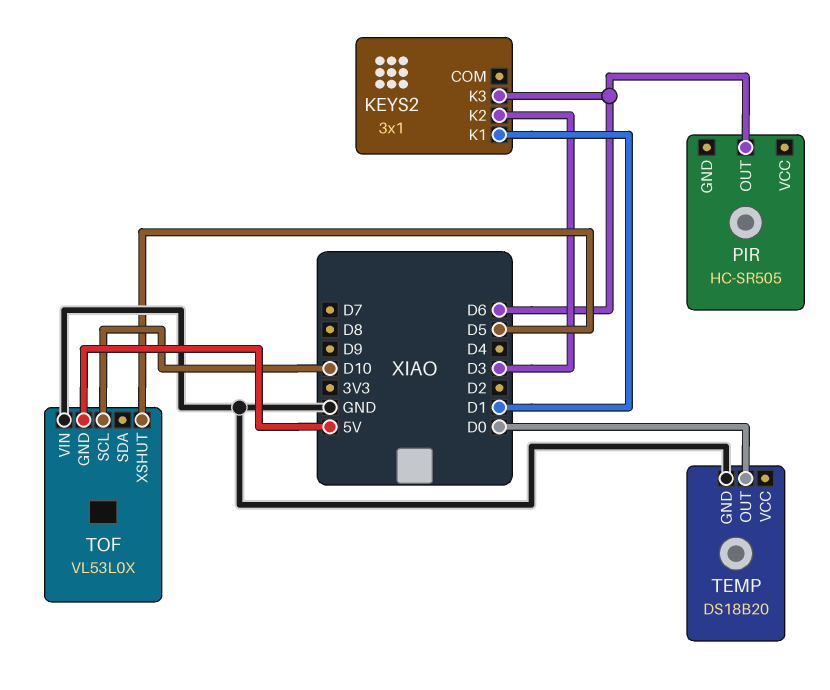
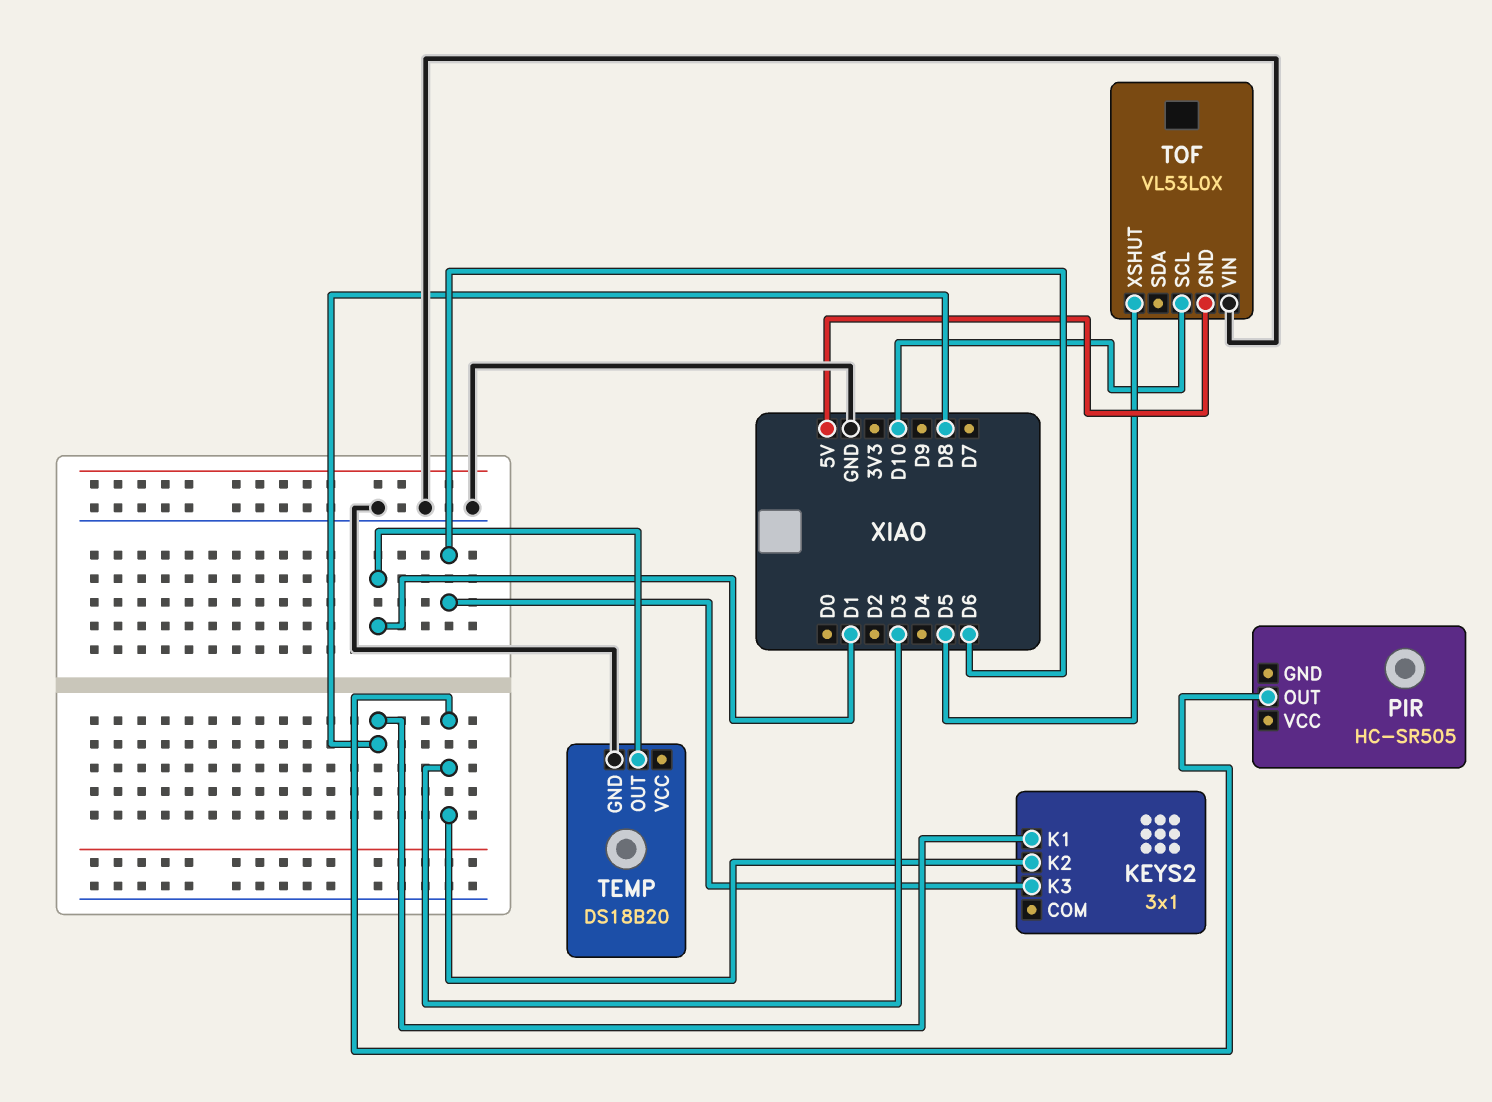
KEYS2 pin K1: D1 -> D8
PIR pin OUT: D6 -> D3
TEMP pin OUT: D0 -> D1

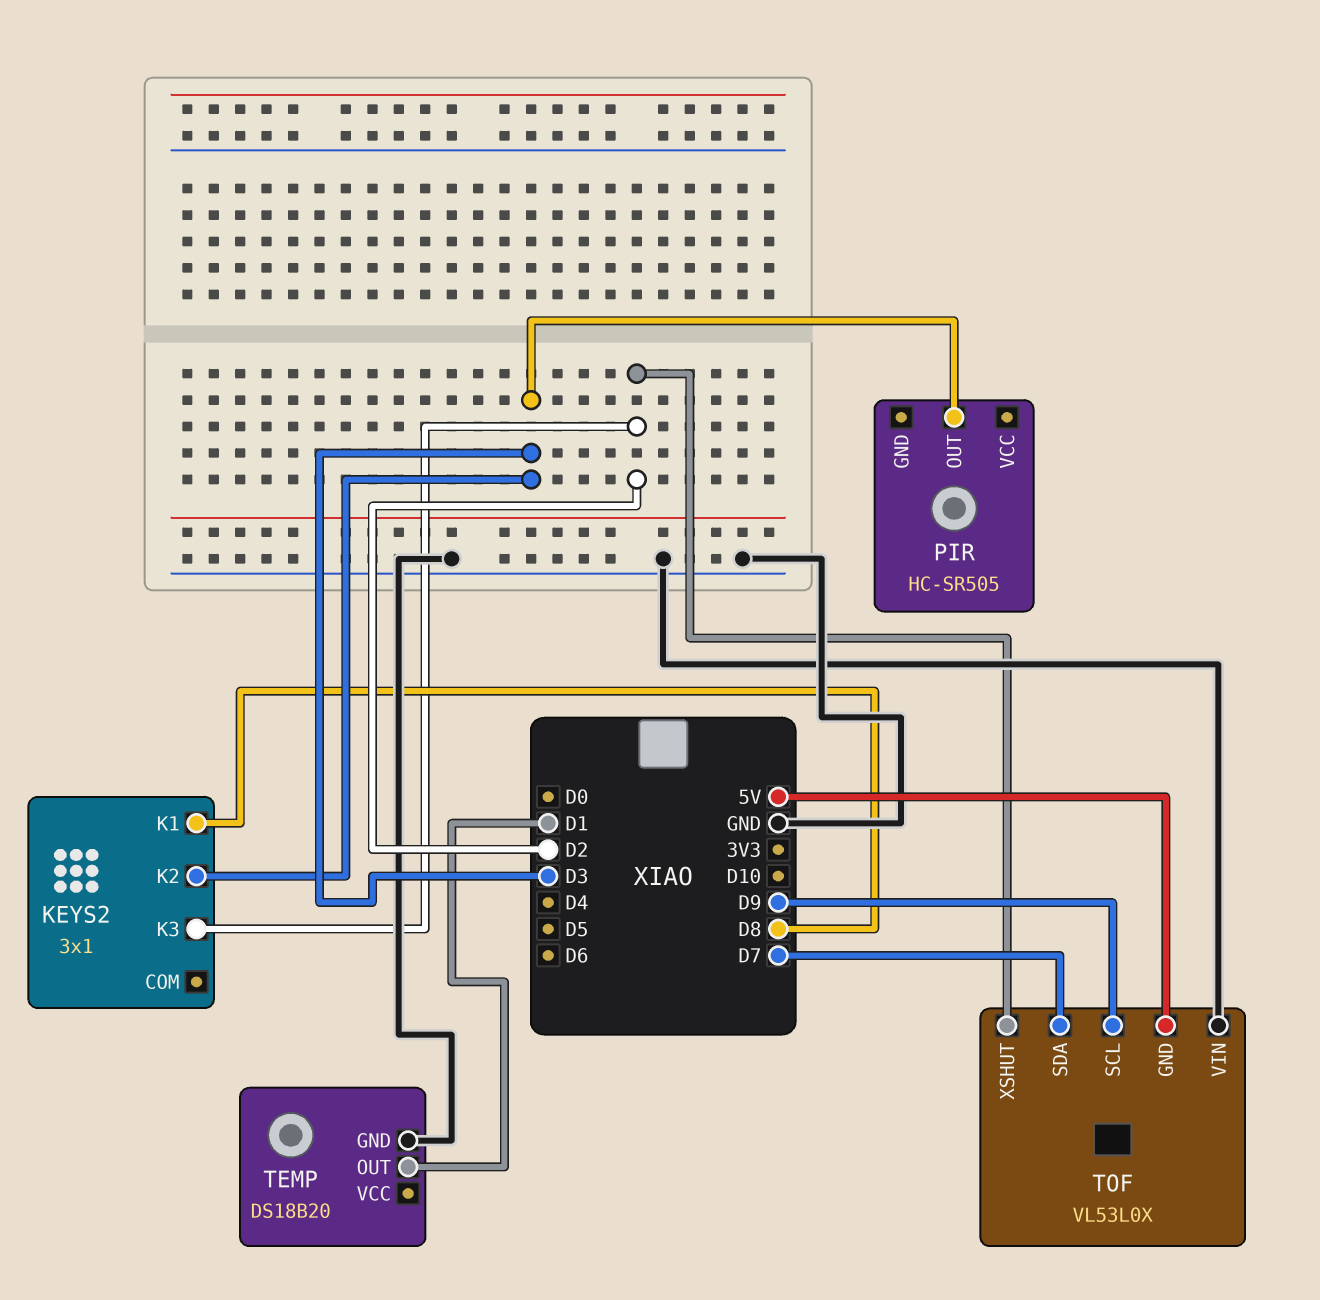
KEYS2 pin K3: D6 -> D2
TOF pin SCL: D10 -> D9
TOF pin SDA: none -> D7
TOF pin XSHUT: D5 -> D2

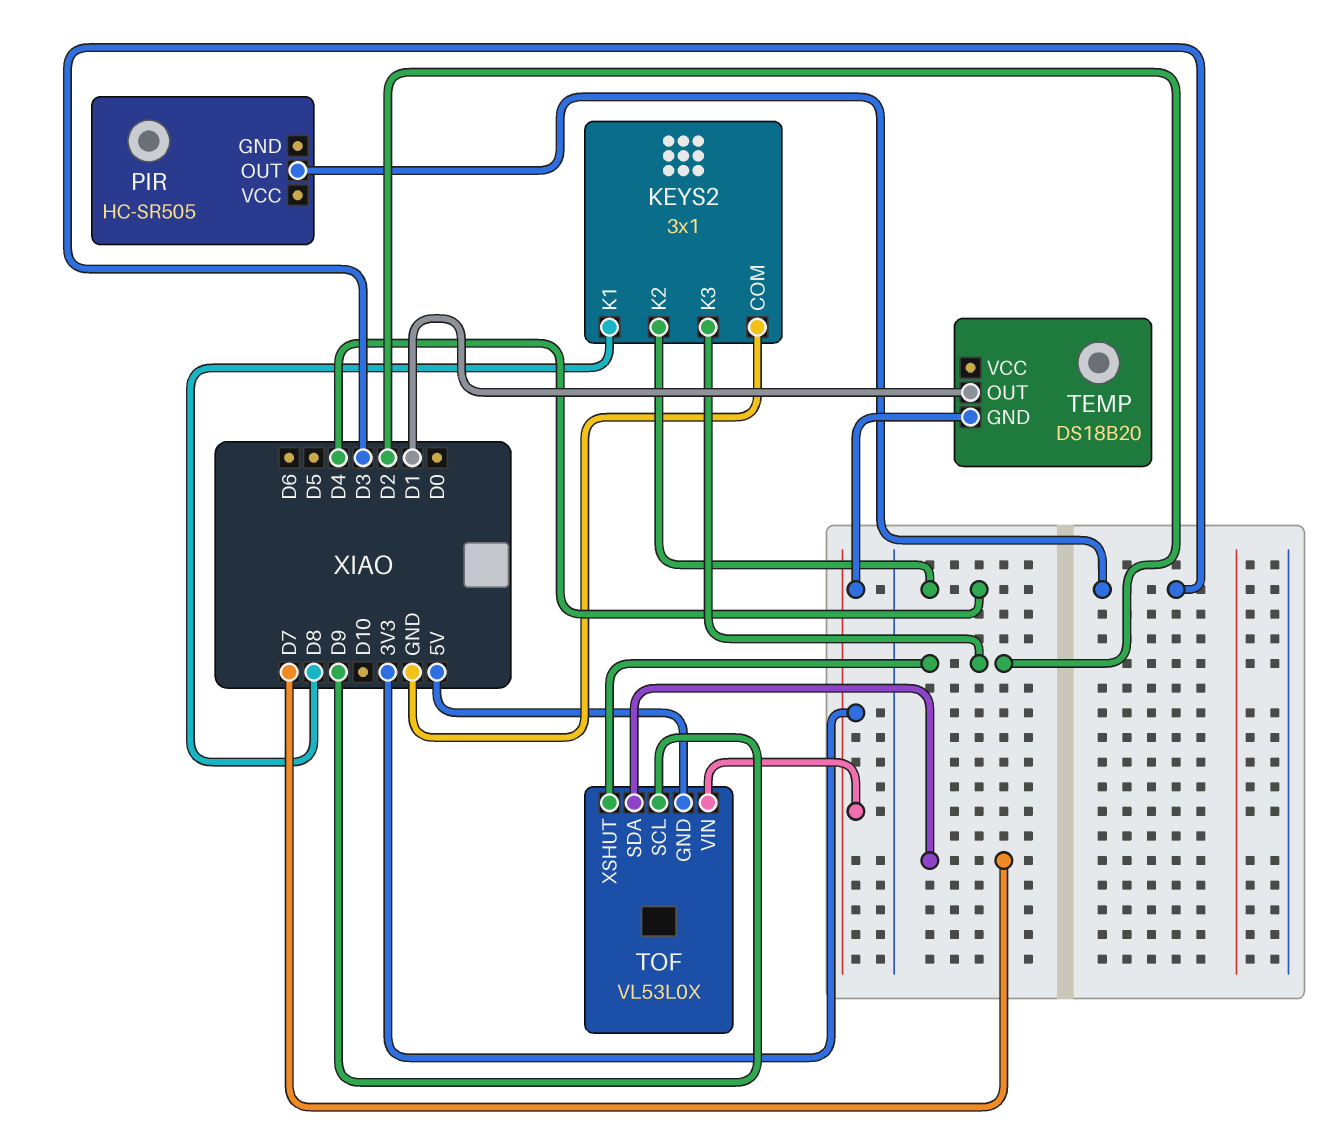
KEYS2 pin COM: none -> GND
KEYS2 pin K2: D3 -> D4
TEMP pin GND: GND -> 3V3
TOF pin VIN: GND -> 3V3

